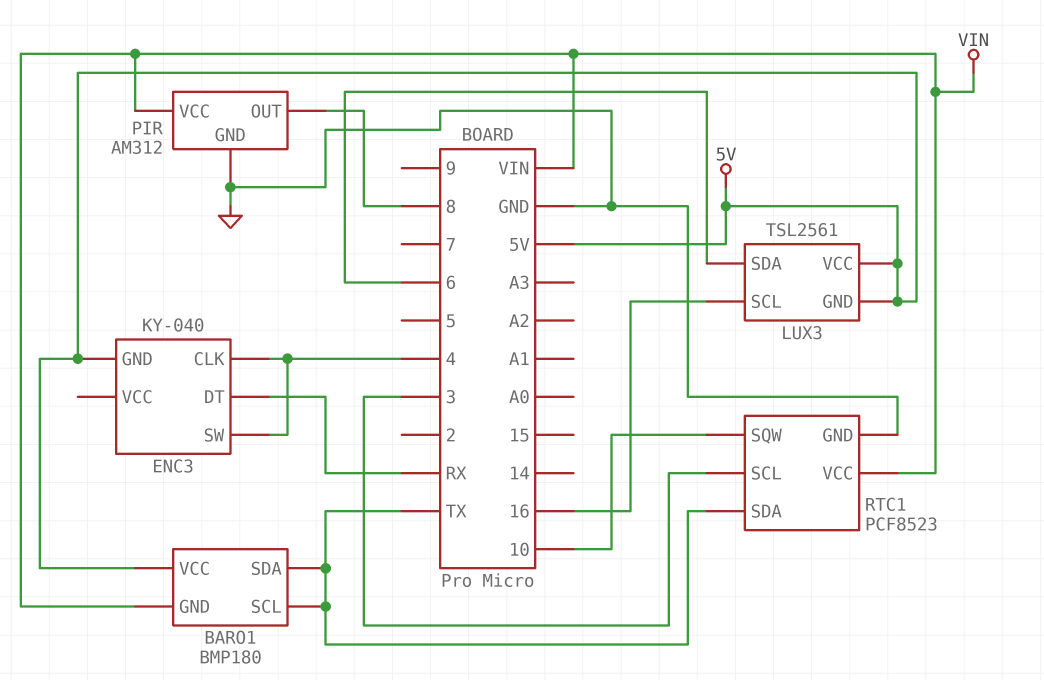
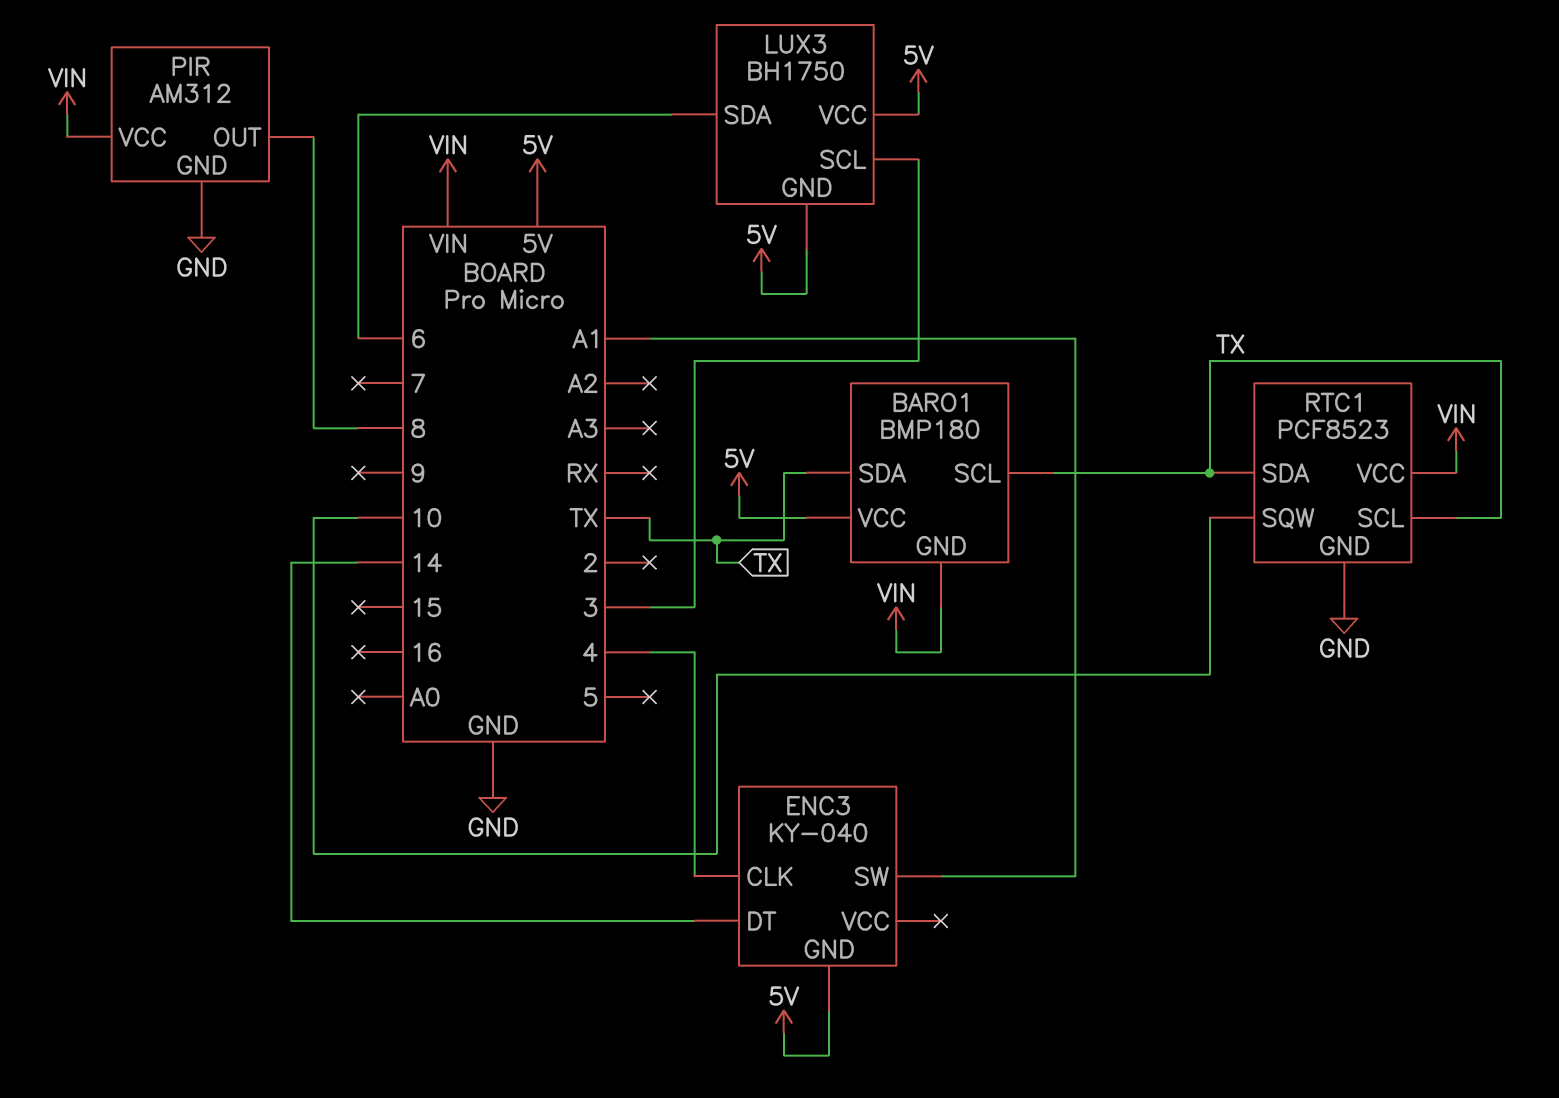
ENC3 pin DT: RX -> 14
ENC3 pin SW: 4 -> A1
LUX3: TSL2561 -> BH1750
LUX3 pin SCL: 16 -> 3
RTC1 pin SCL: 3 -> TX

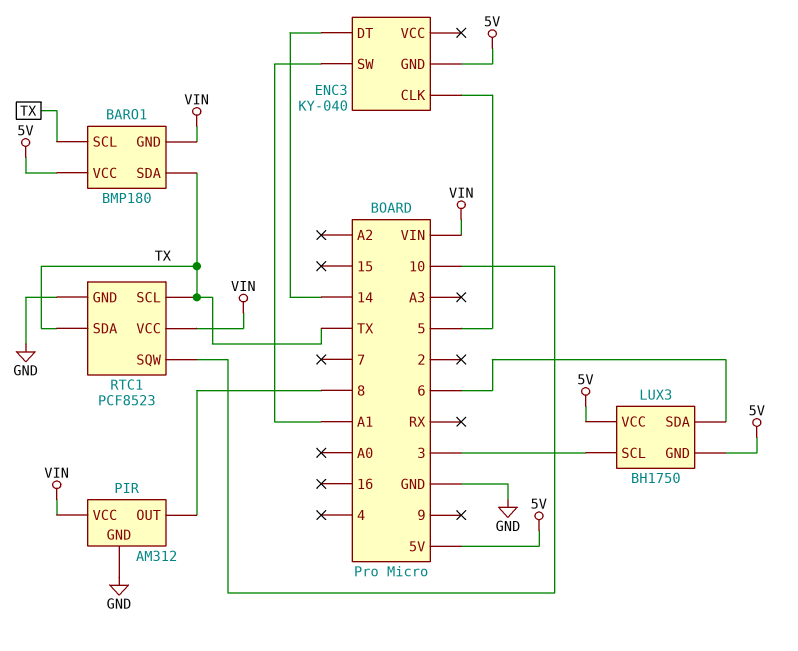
ENC3 pin CLK: 4 -> 5

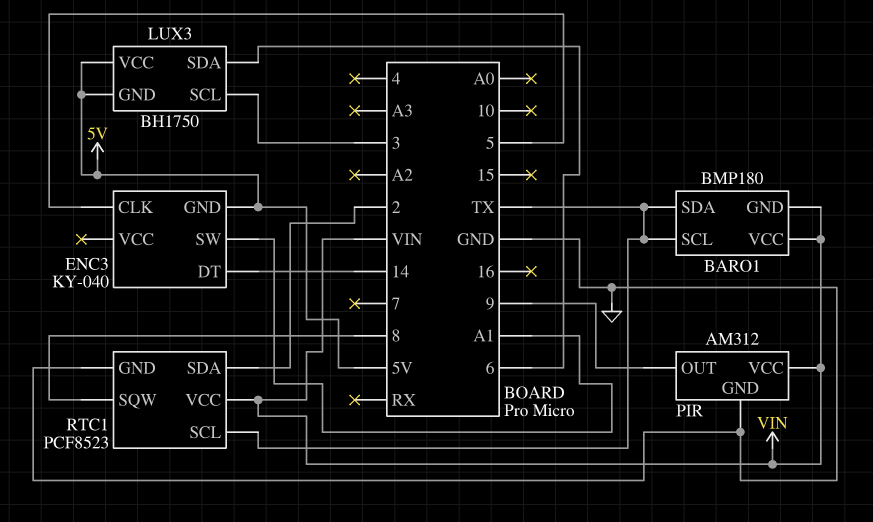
BARO1 pin VCC: 5V -> VIN
PIR pin OUT: 8 -> 9
RTC1 pin SDA: TX -> 2
RTC1 pin SQW: 10 -> 8

